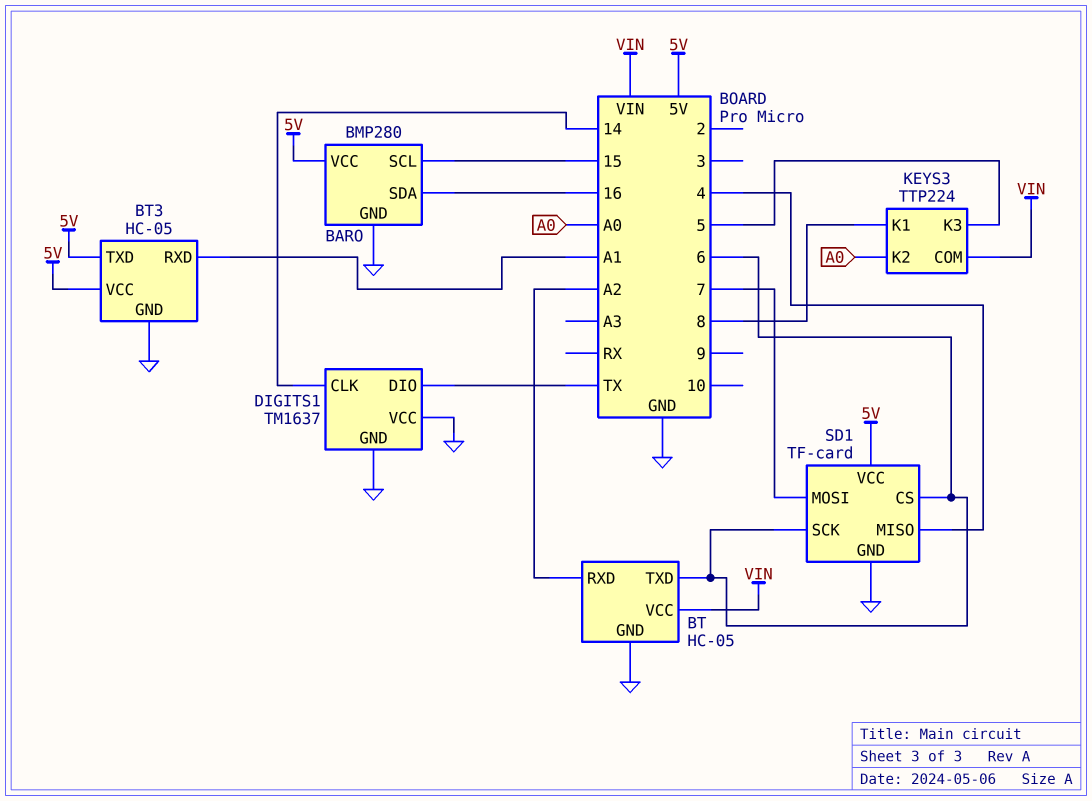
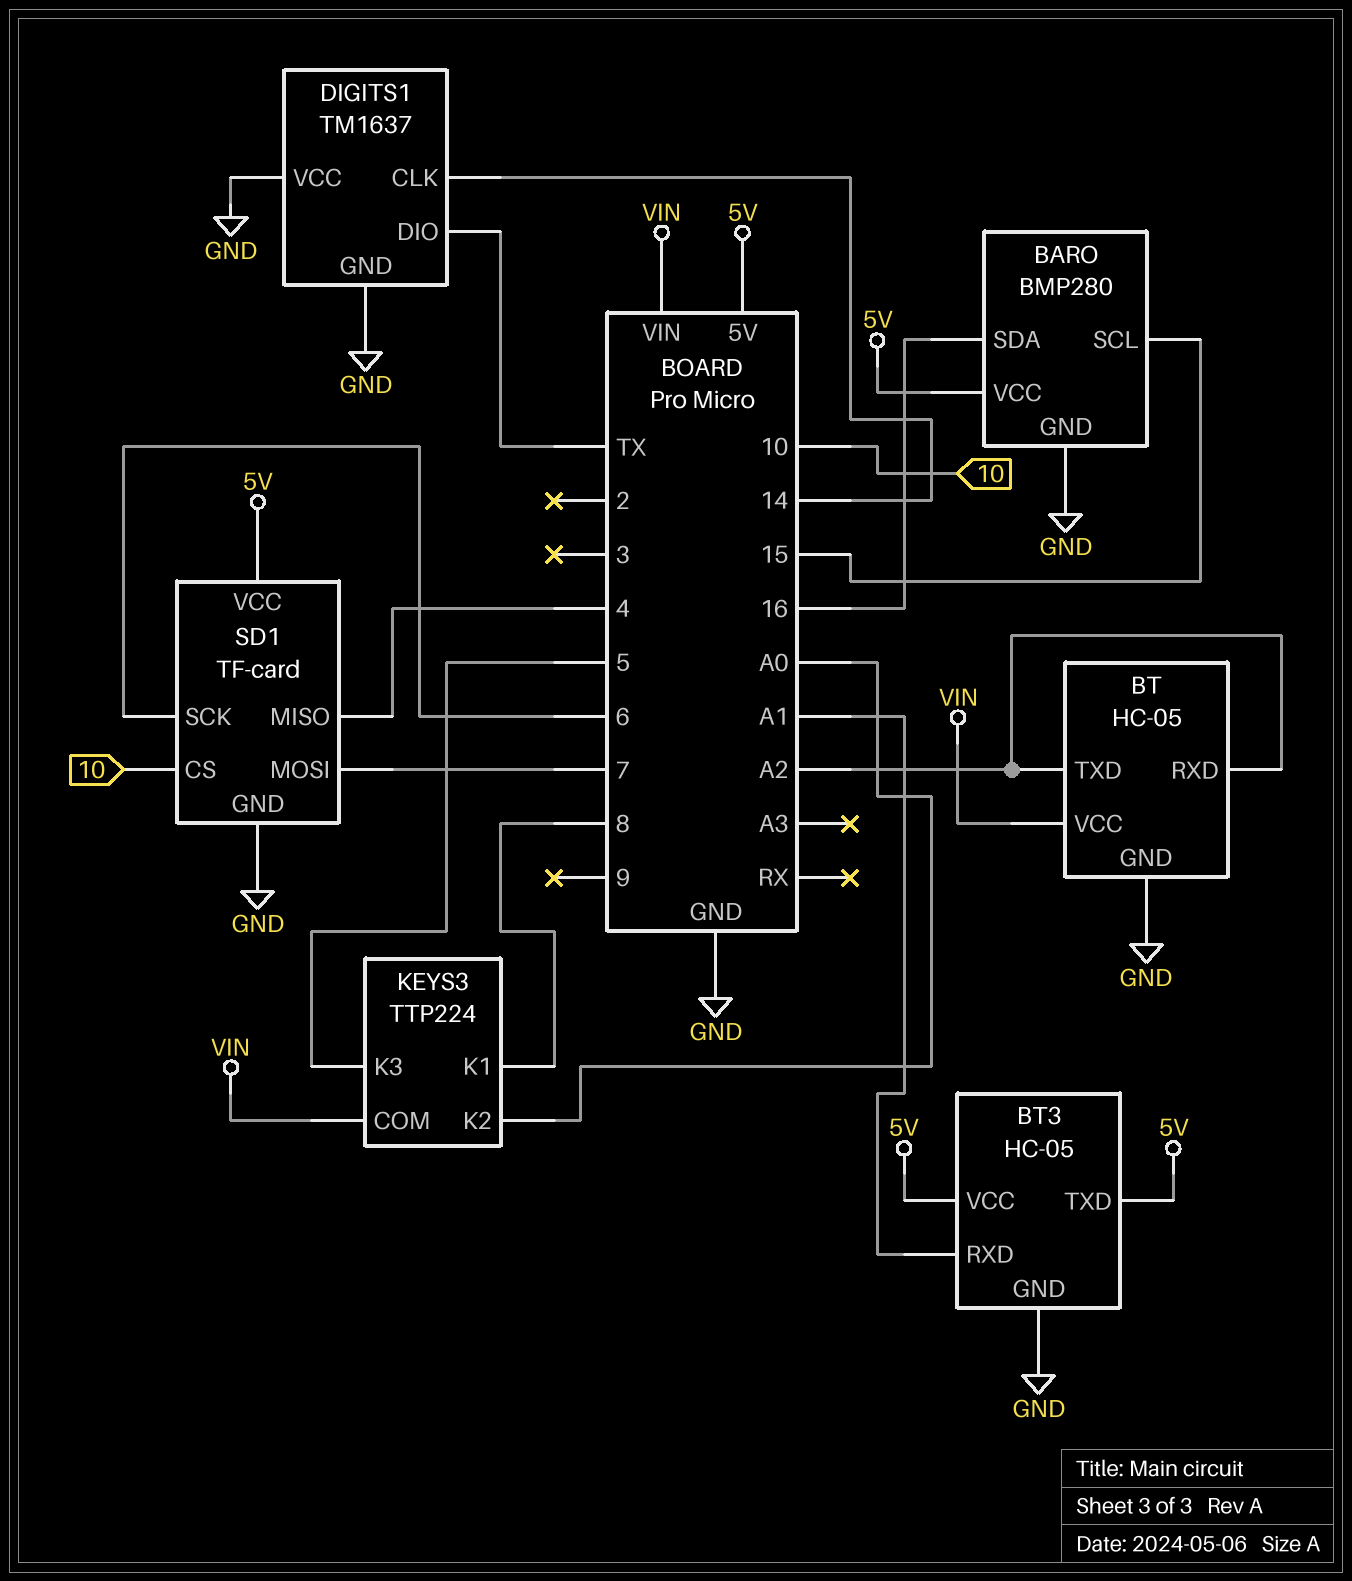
BT pin TXD: 6 -> A2
SD1 pin CS: 6 -> 10

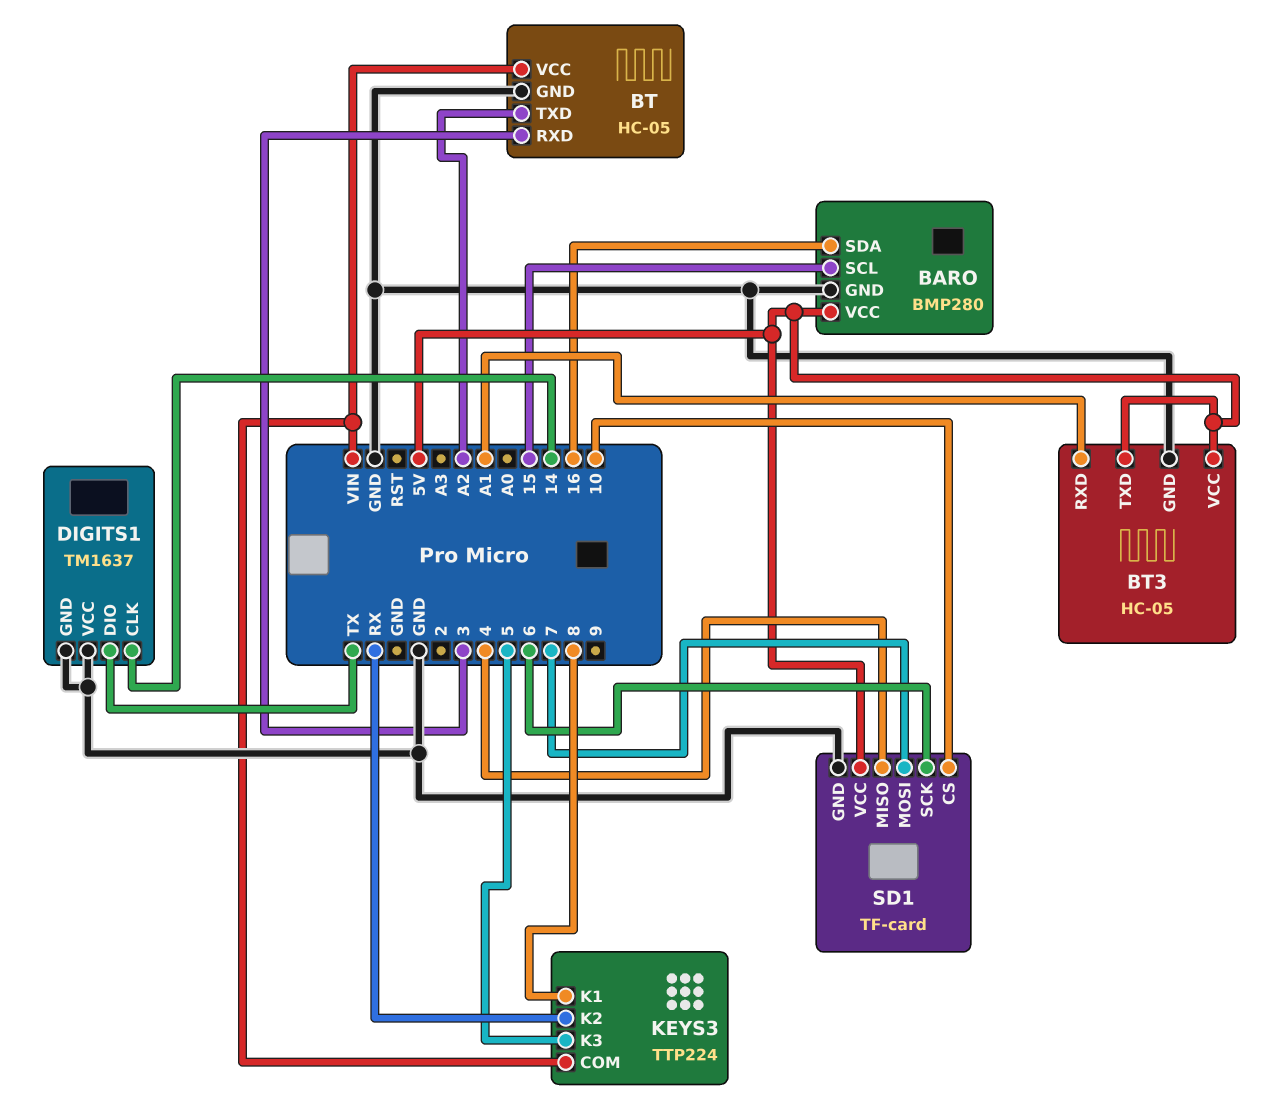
BT pin RXD: A2 -> 3
KEYS3 pin K2: A0 -> RX

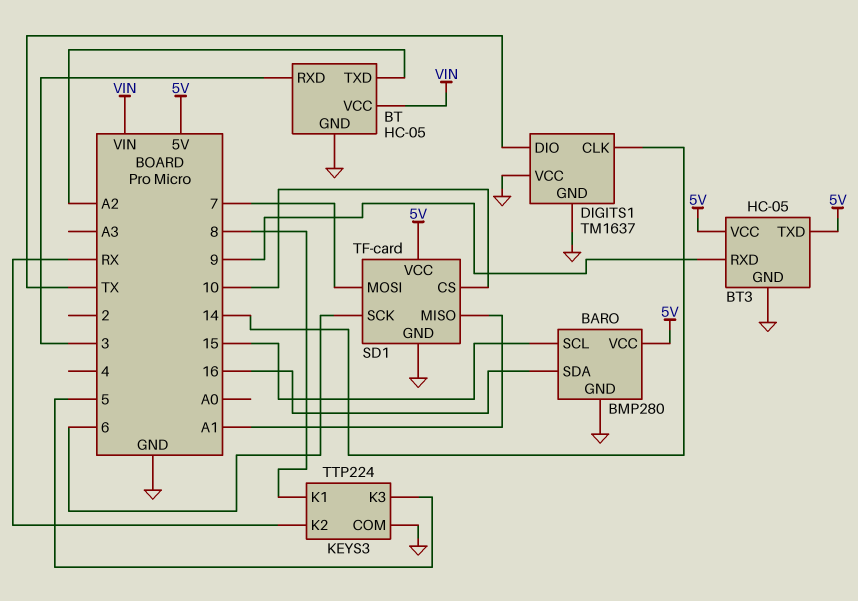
BT3 pin RXD: A1 -> 9
KEYS3 pin COM: VIN -> GND
SD1 pin MISO: 4 -> A1

